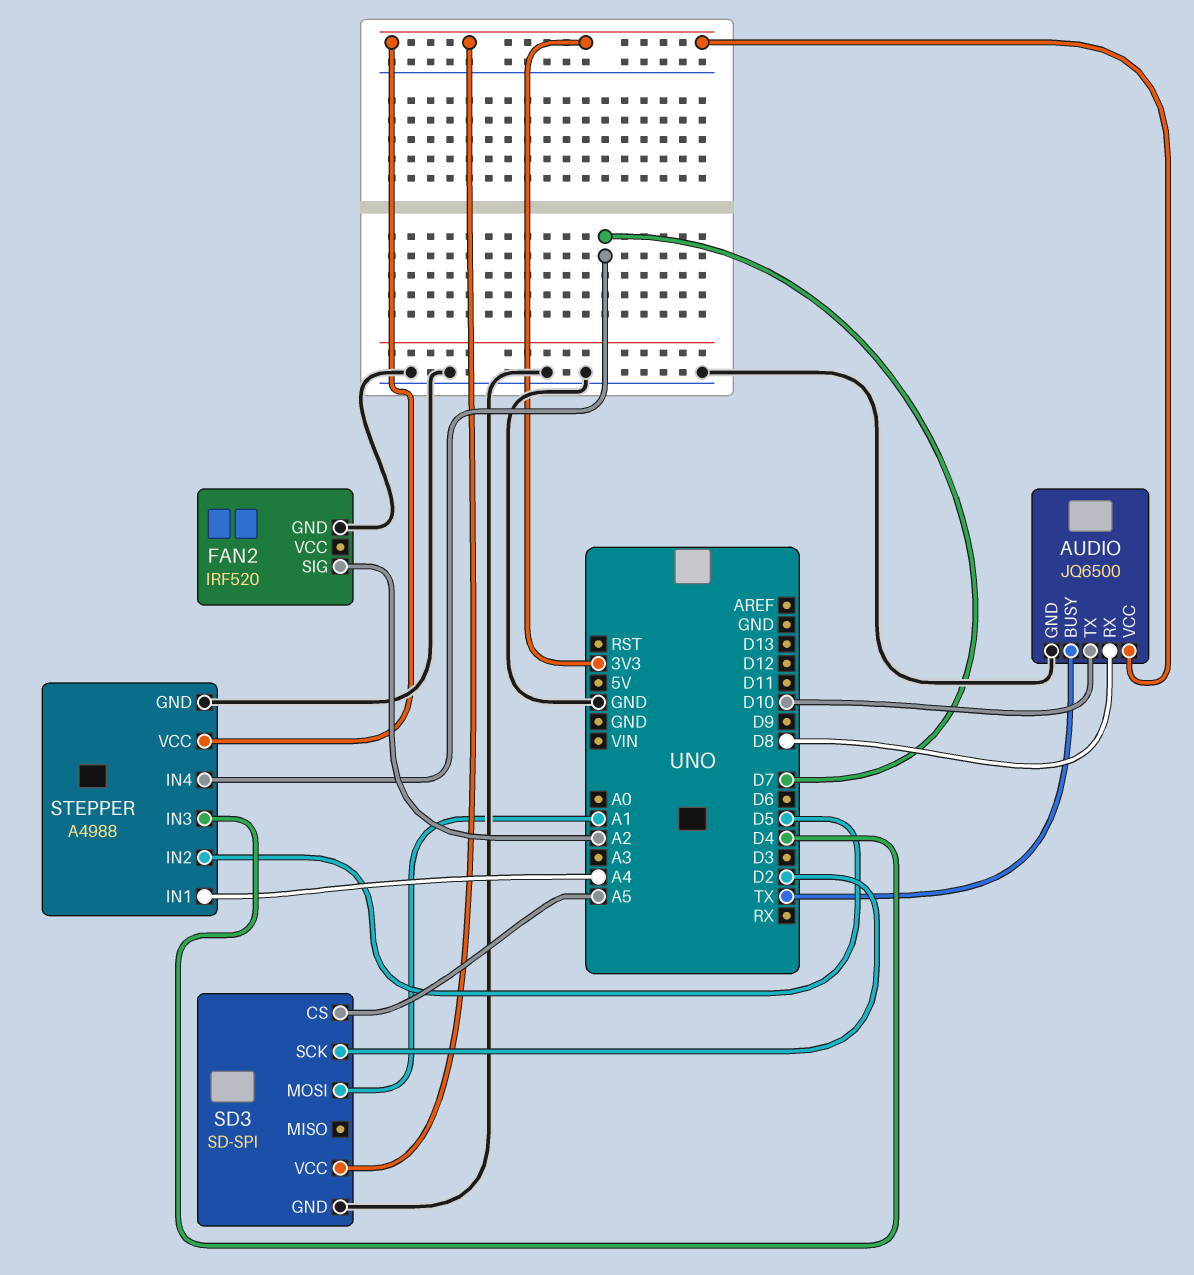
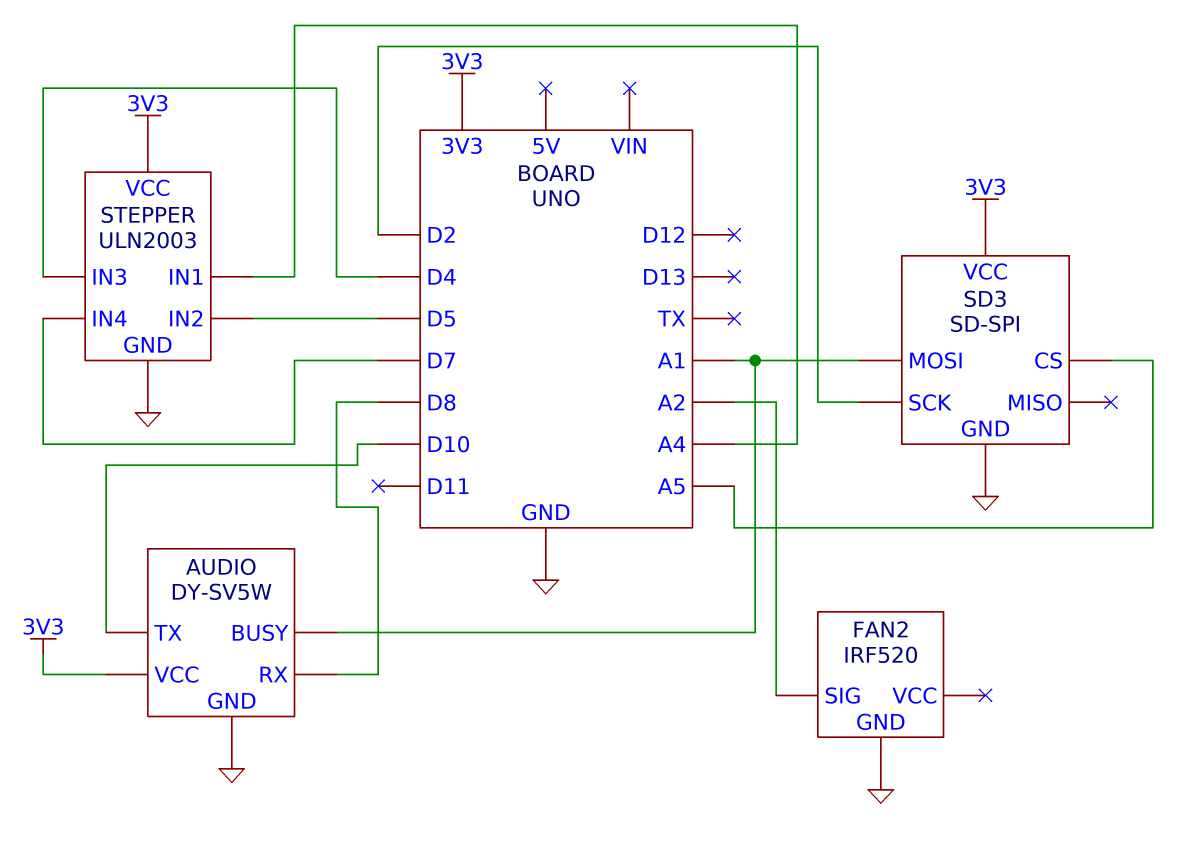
AUDIO: JQ6500 -> DY-SV5W
AUDIO pin BUSY: TX -> A1
STEPPER: A4988 -> ULN2003

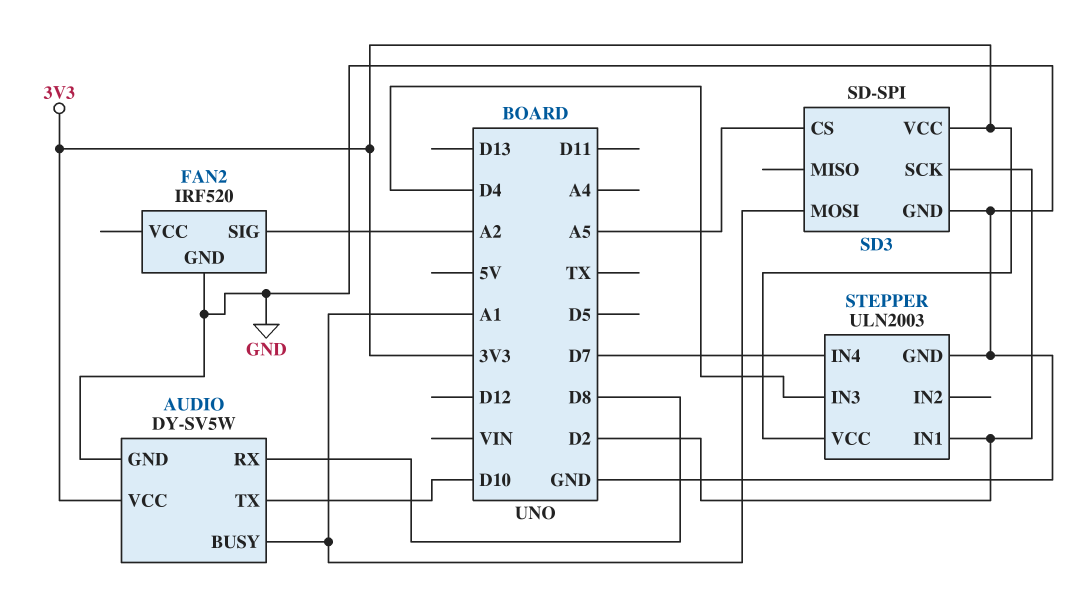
STEPPER pin IN1: A4 -> D2
STEPPER pin IN2: D5 -> none

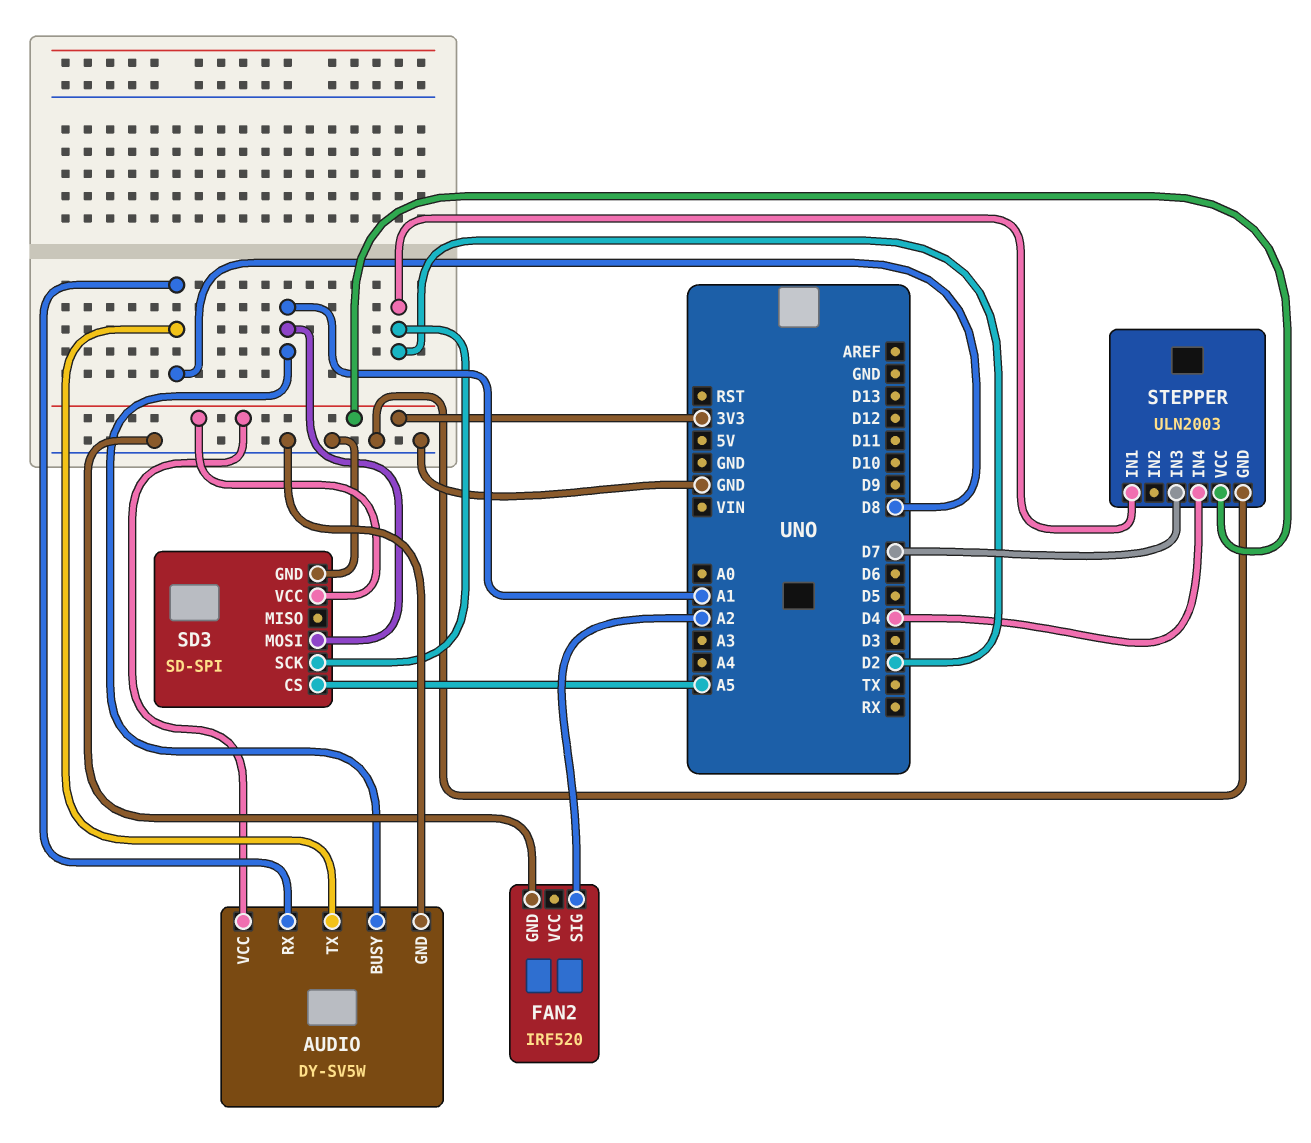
AUDIO pin TX: D10 -> D8
STEPPER pin IN3: D4 -> D7
STEPPER pin IN4: D7 -> D4

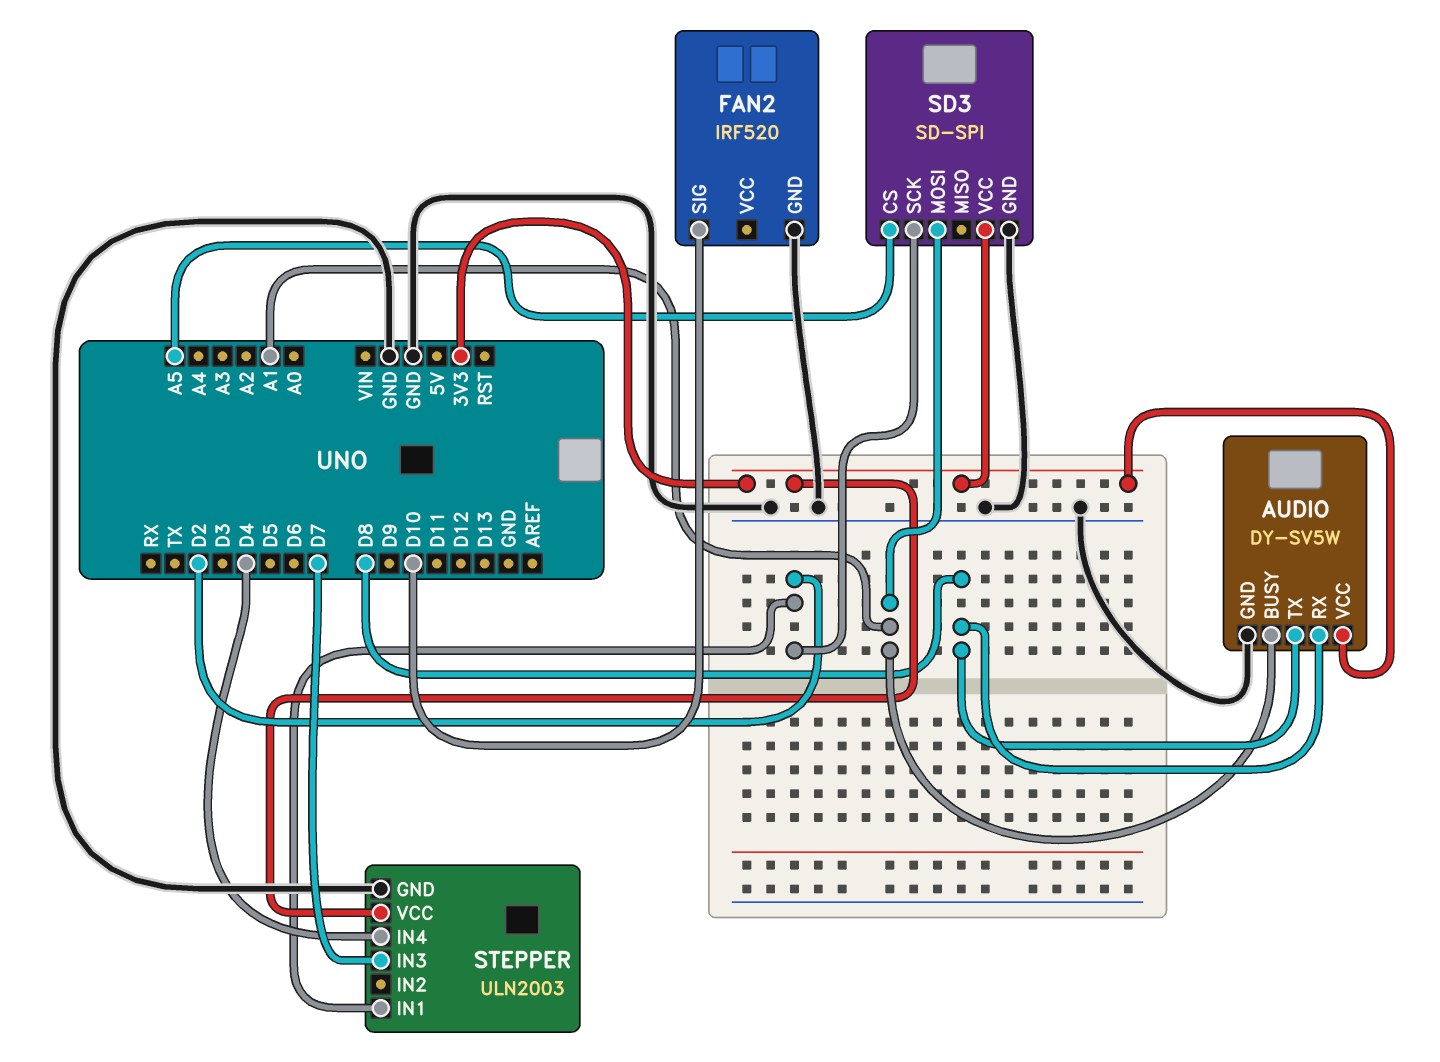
FAN2 pin SIG: A2 -> D10

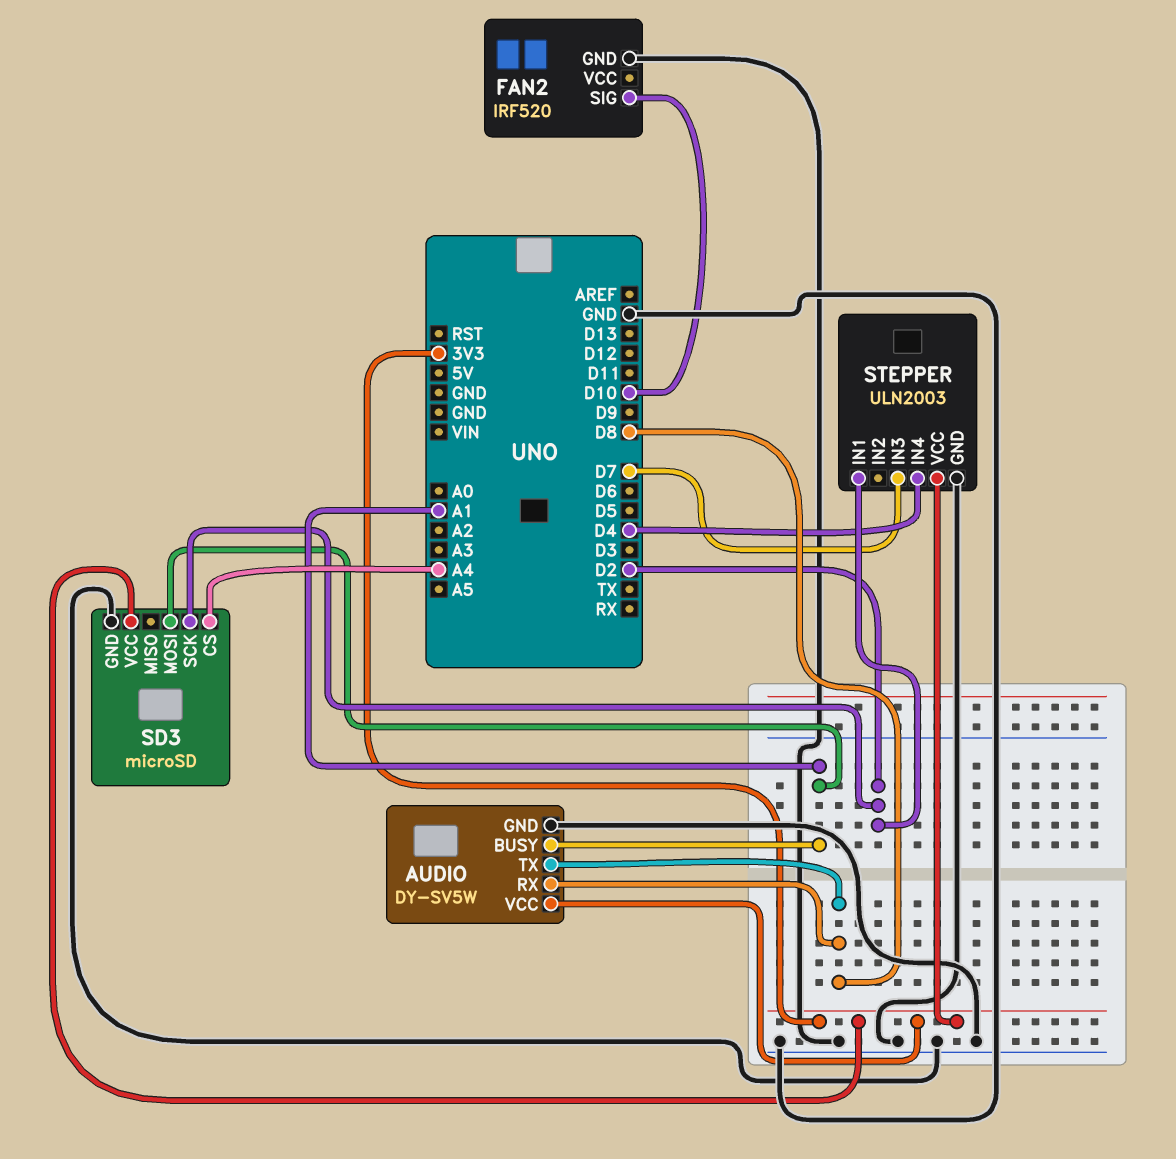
SD3: SD-SPI -> microSD
SD3 pin CS: A5 -> A4

